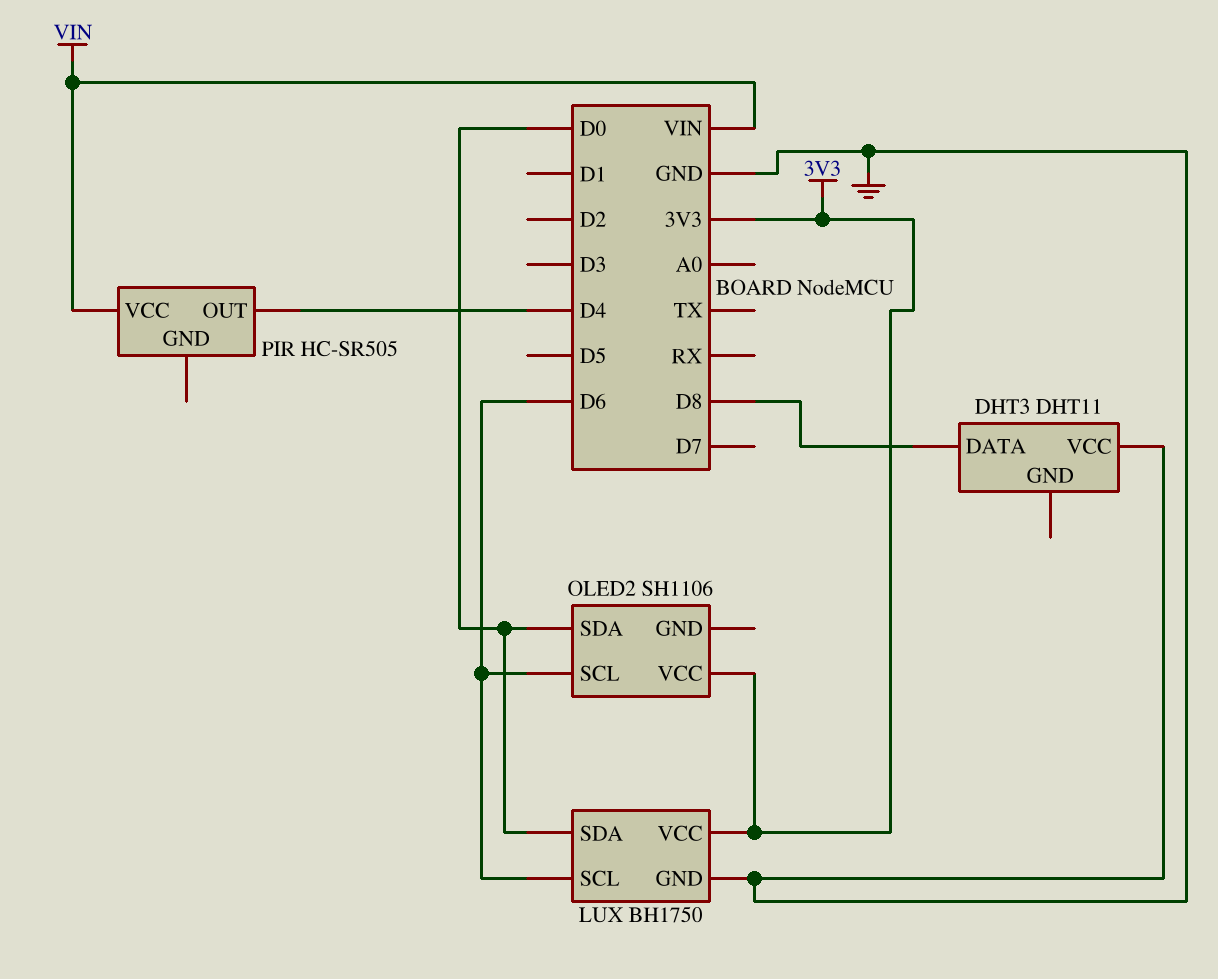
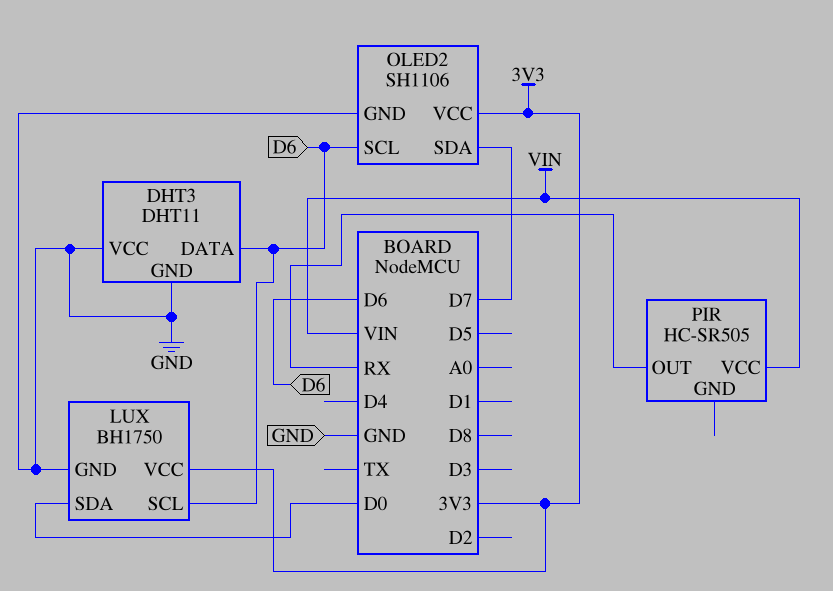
DHT3 pin DATA: D8 -> D6
DHT3 pin GND: none -> GND
OLED2 pin GND: none -> GND
OLED2 pin SDA: D0 -> D7
PIR pin OUT: D4 -> RX

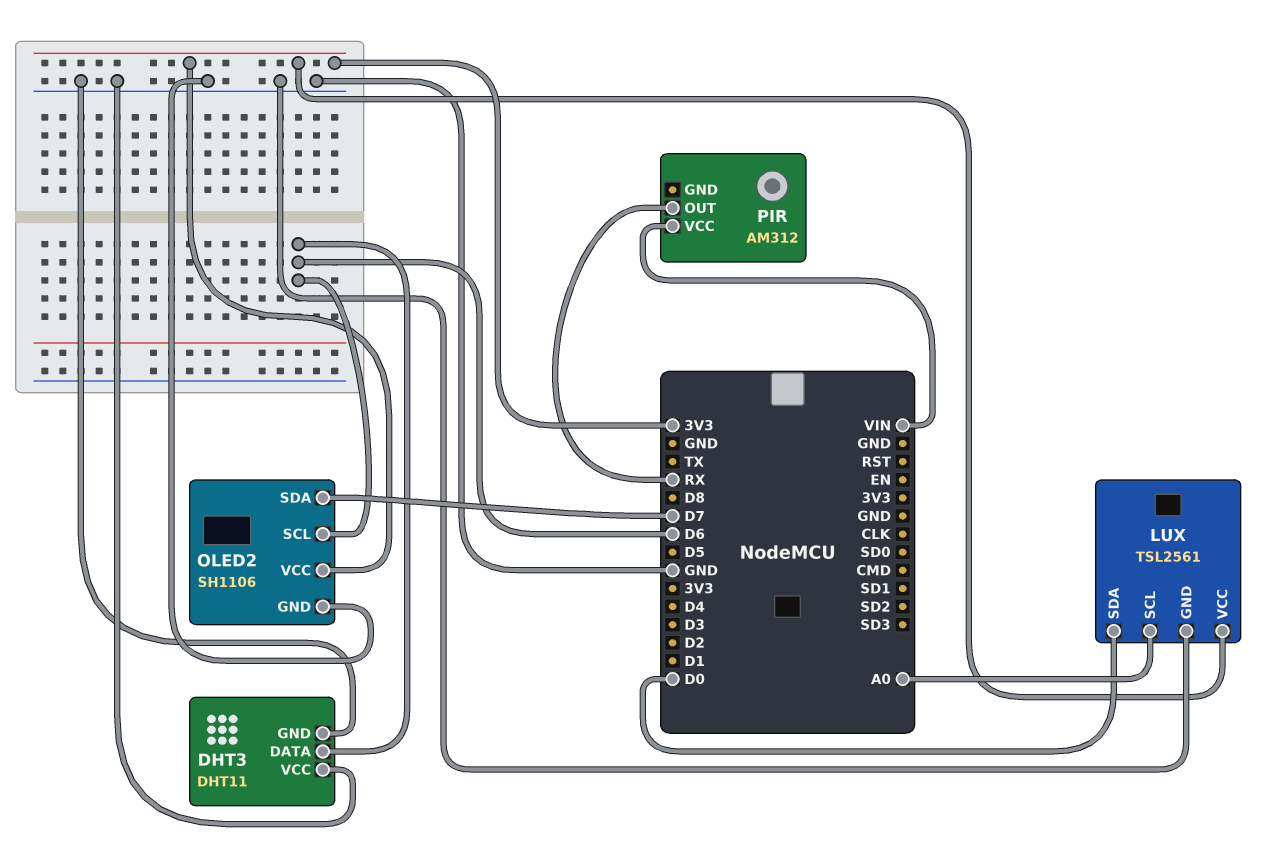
LUX: BH1750 -> TSL2561
LUX pin SCL: D6 -> A0
PIR: HC-SR505 -> AM312

